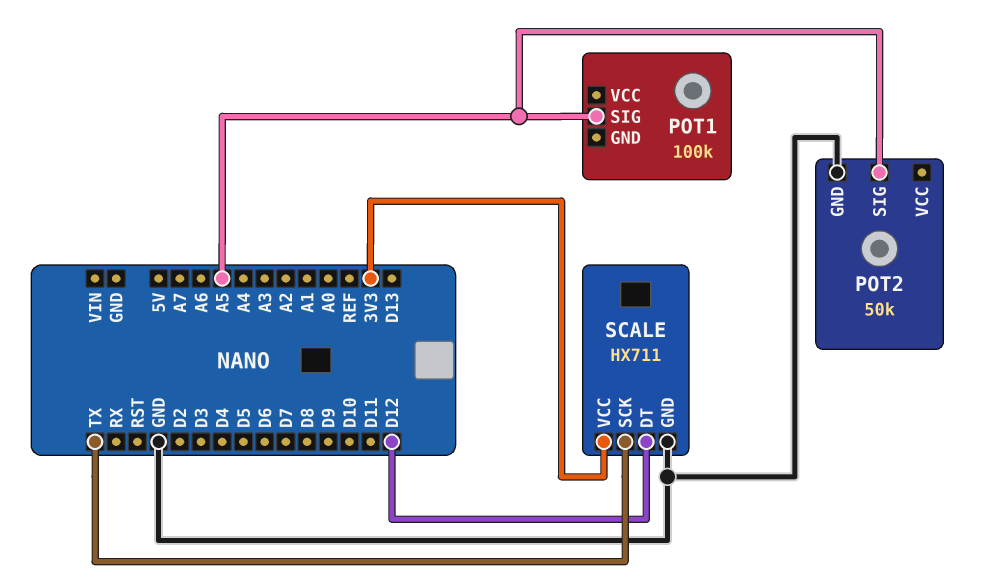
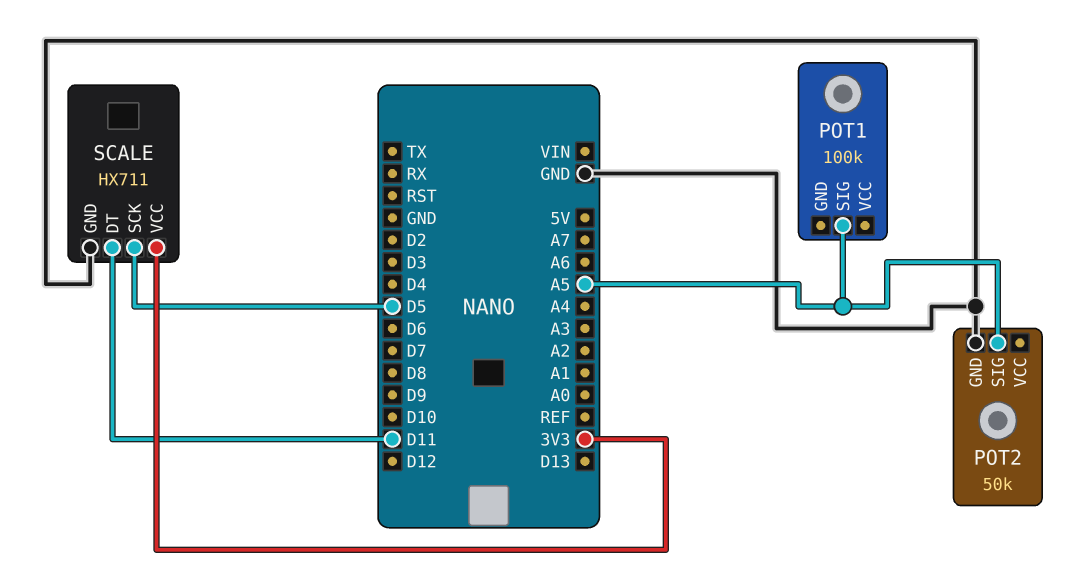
SCALE pin DT: D12 -> D11
SCALE pin SCK: TX -> D5

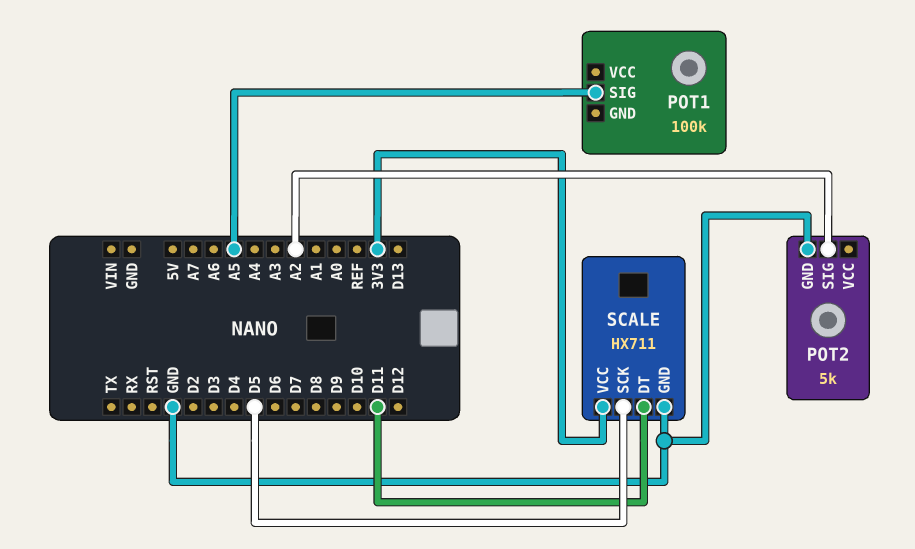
POT2: 50k -> 5k
POT2 pin SIG: A5 -> A2

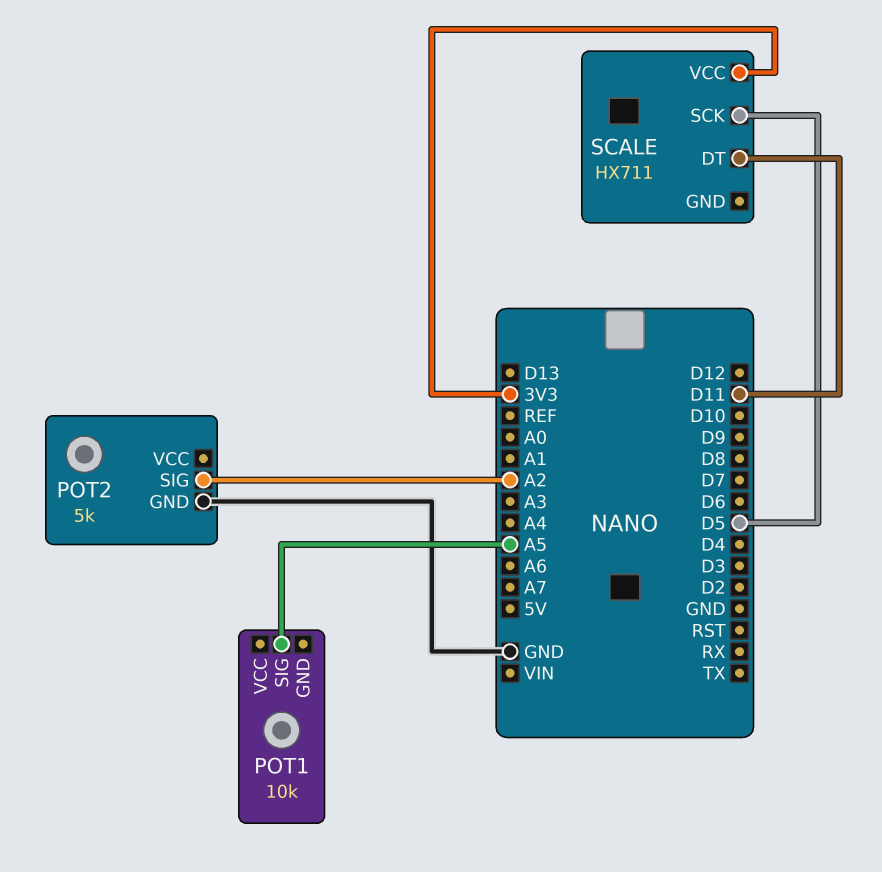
POT1: 100k -> 10k
SCALE pin GND: GND -> none

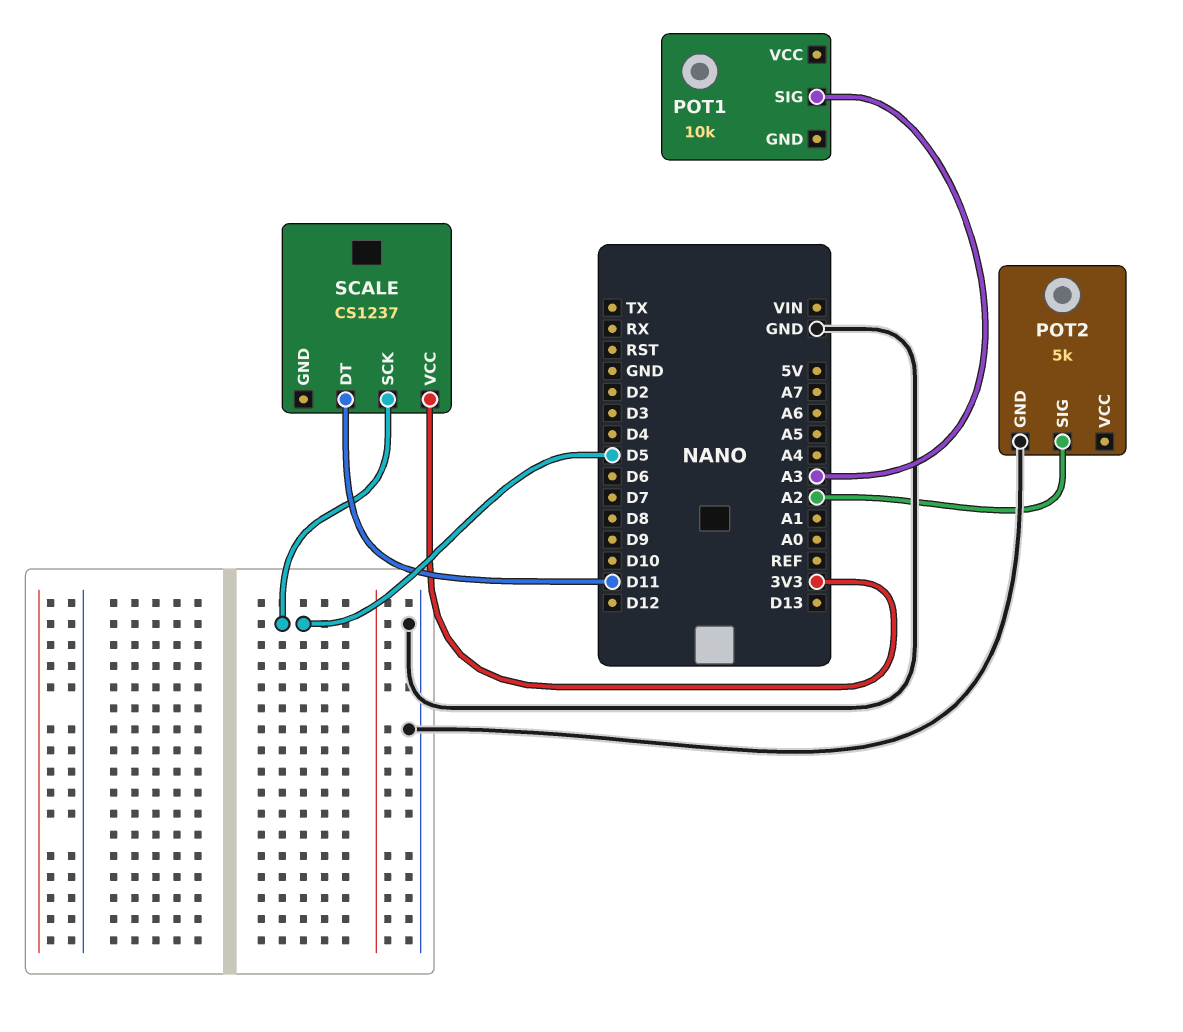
POT1 pin SIG: A5 -> A3
SCALE: HX711 -> CS1237

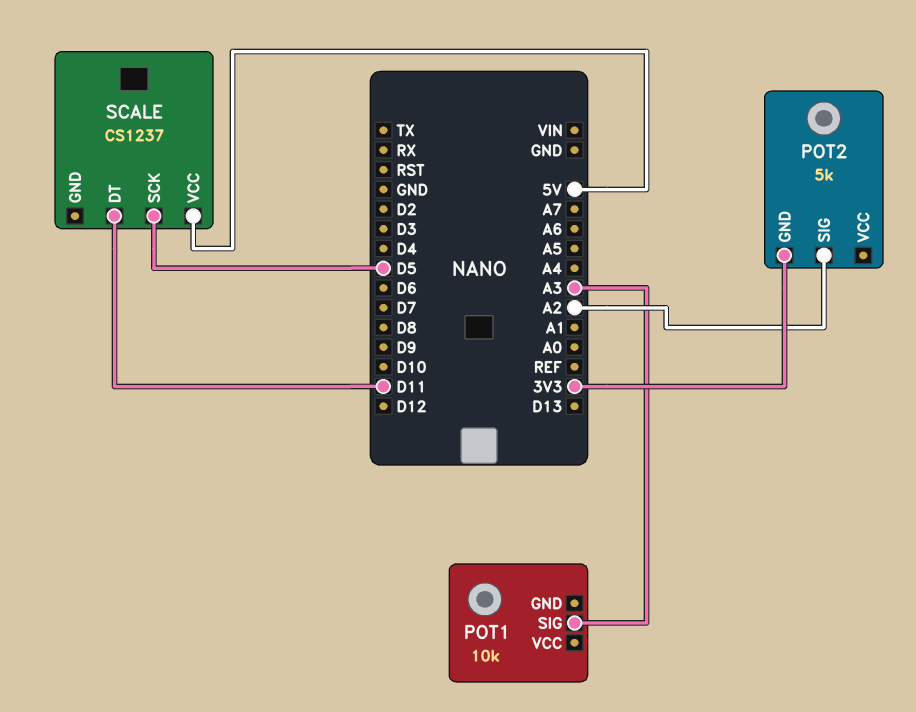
POT2 pin GND: GND -> 3V3
SCALE pin VCC: 3V3 -> 5V

